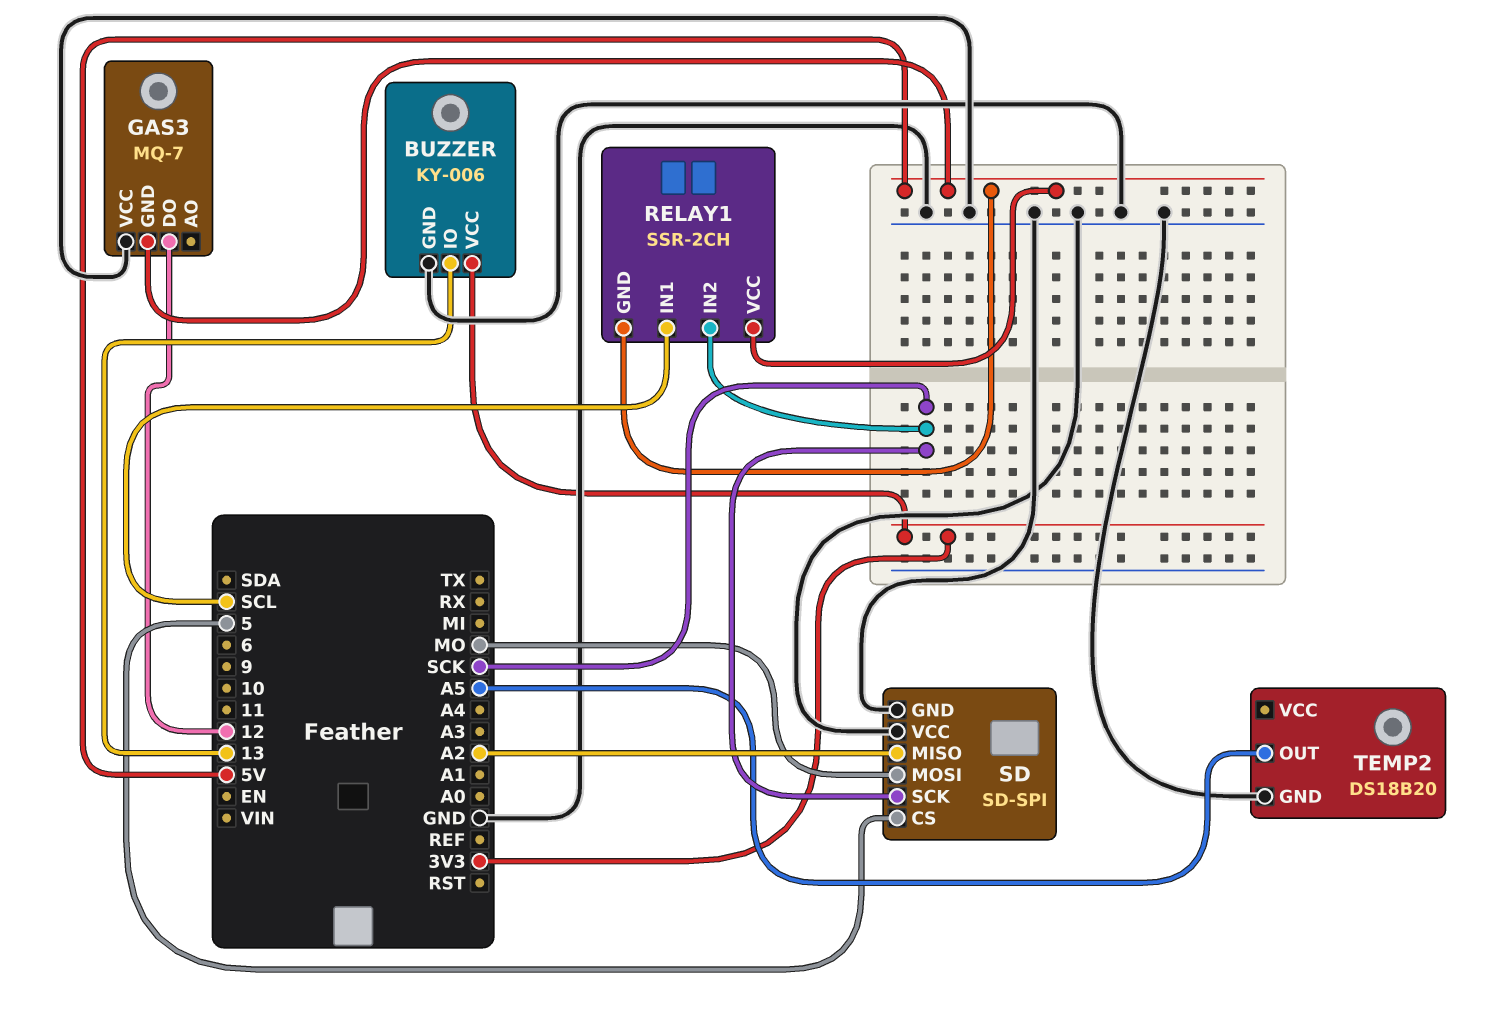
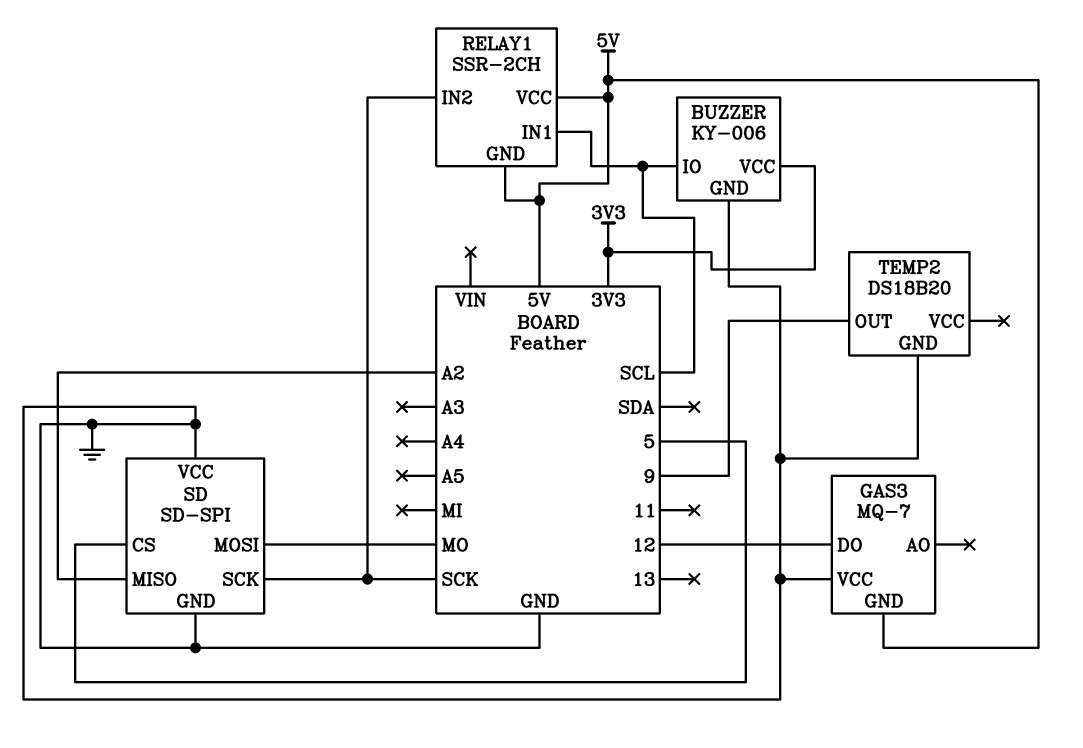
BUZZER pin IO: 13 -> SCL
TEMP2 pin OUT: A5 -> 9

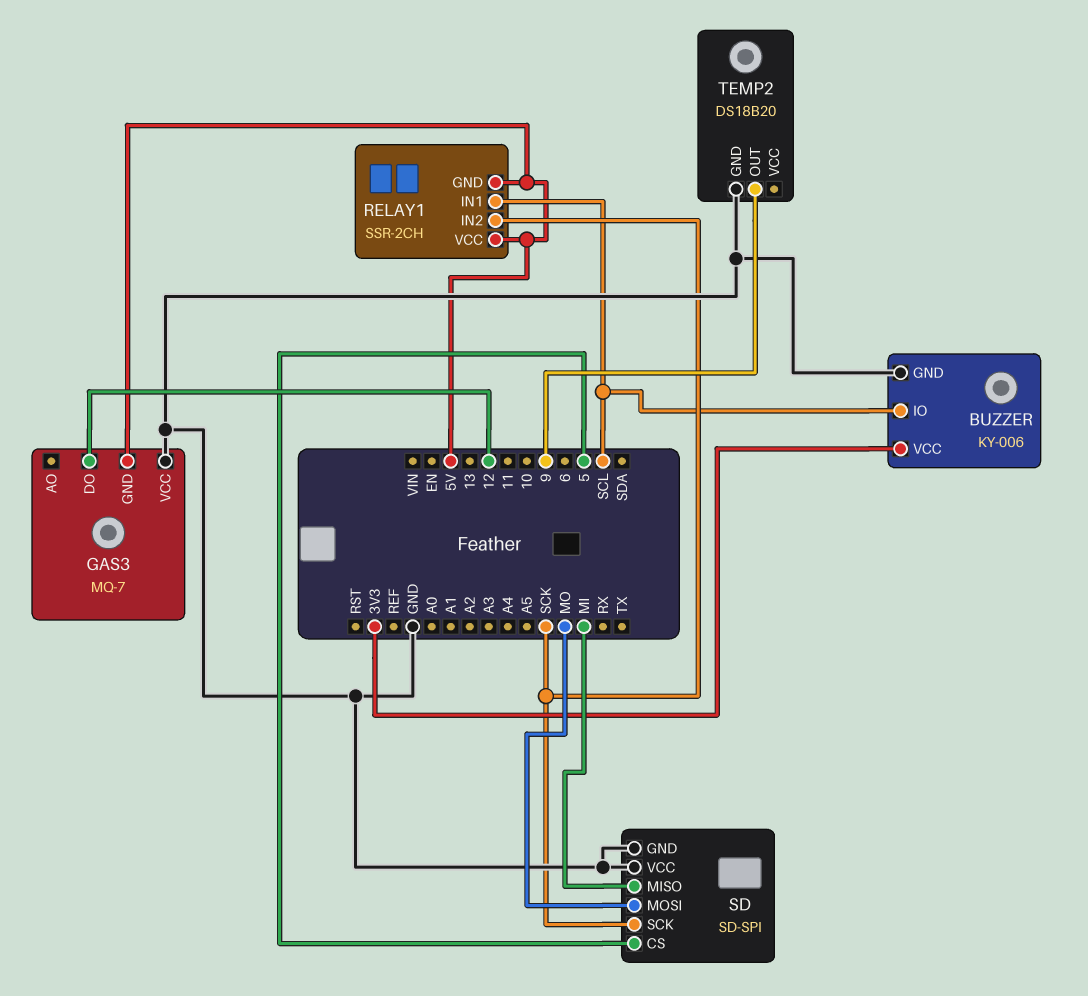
SD pin MISO: A2 -> MI

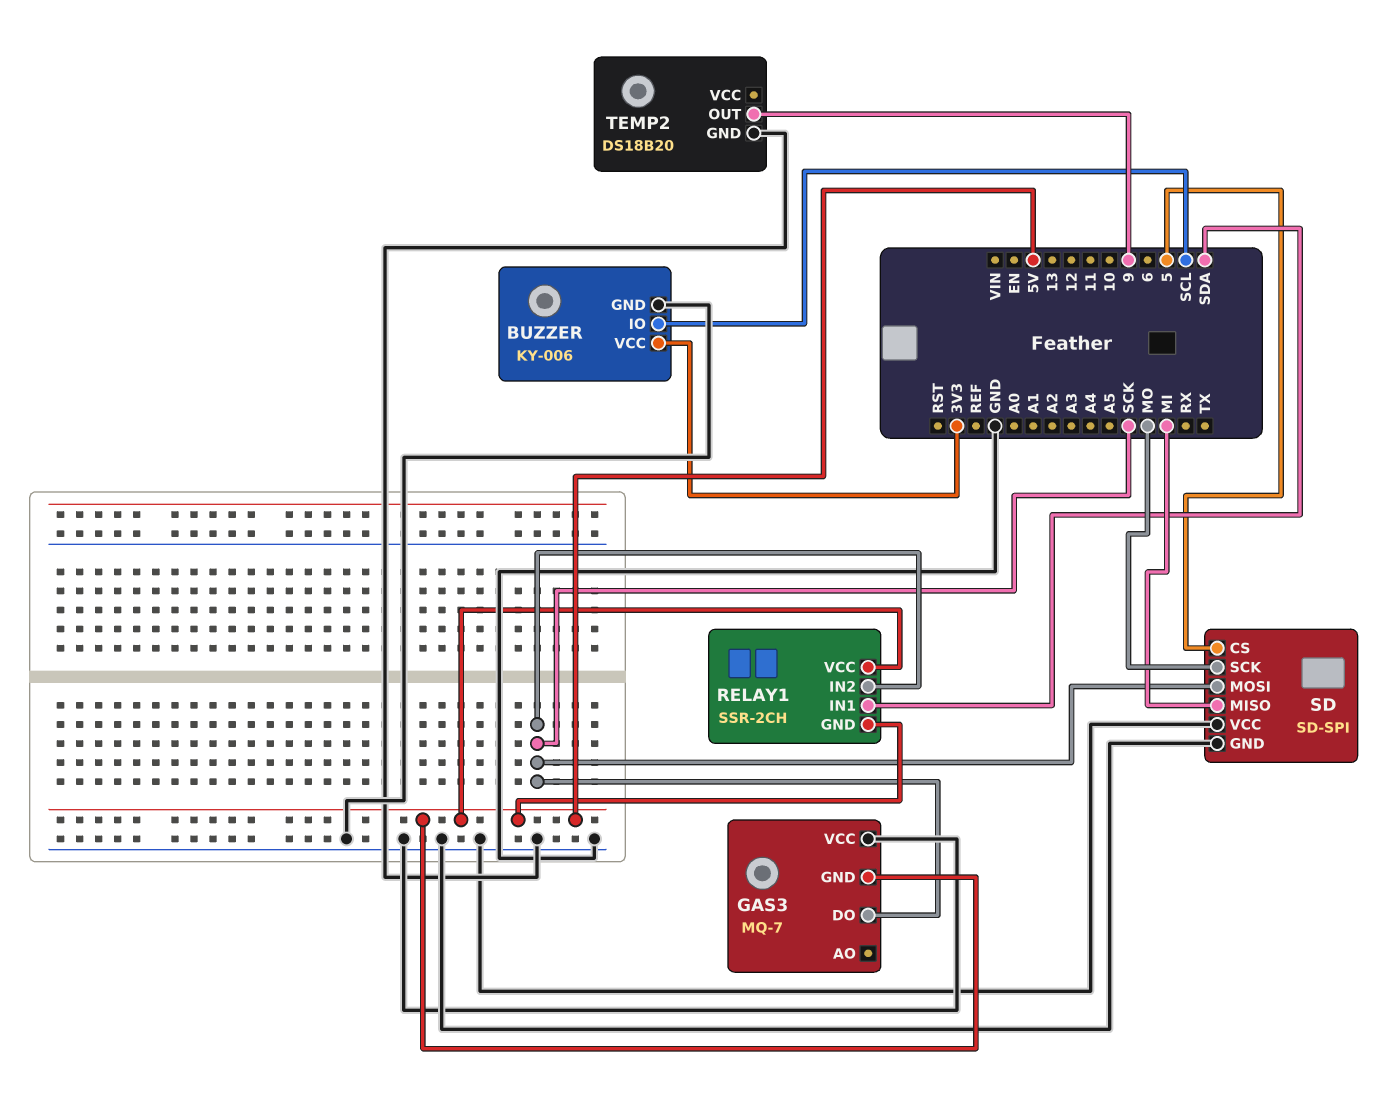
GAS3 pin DO: 12 -> SCK
RELAY1 pin IN1: SCL -> SDA
SD pin MOSI: MO -> SCK
SD pin SCK: SCK -> MO

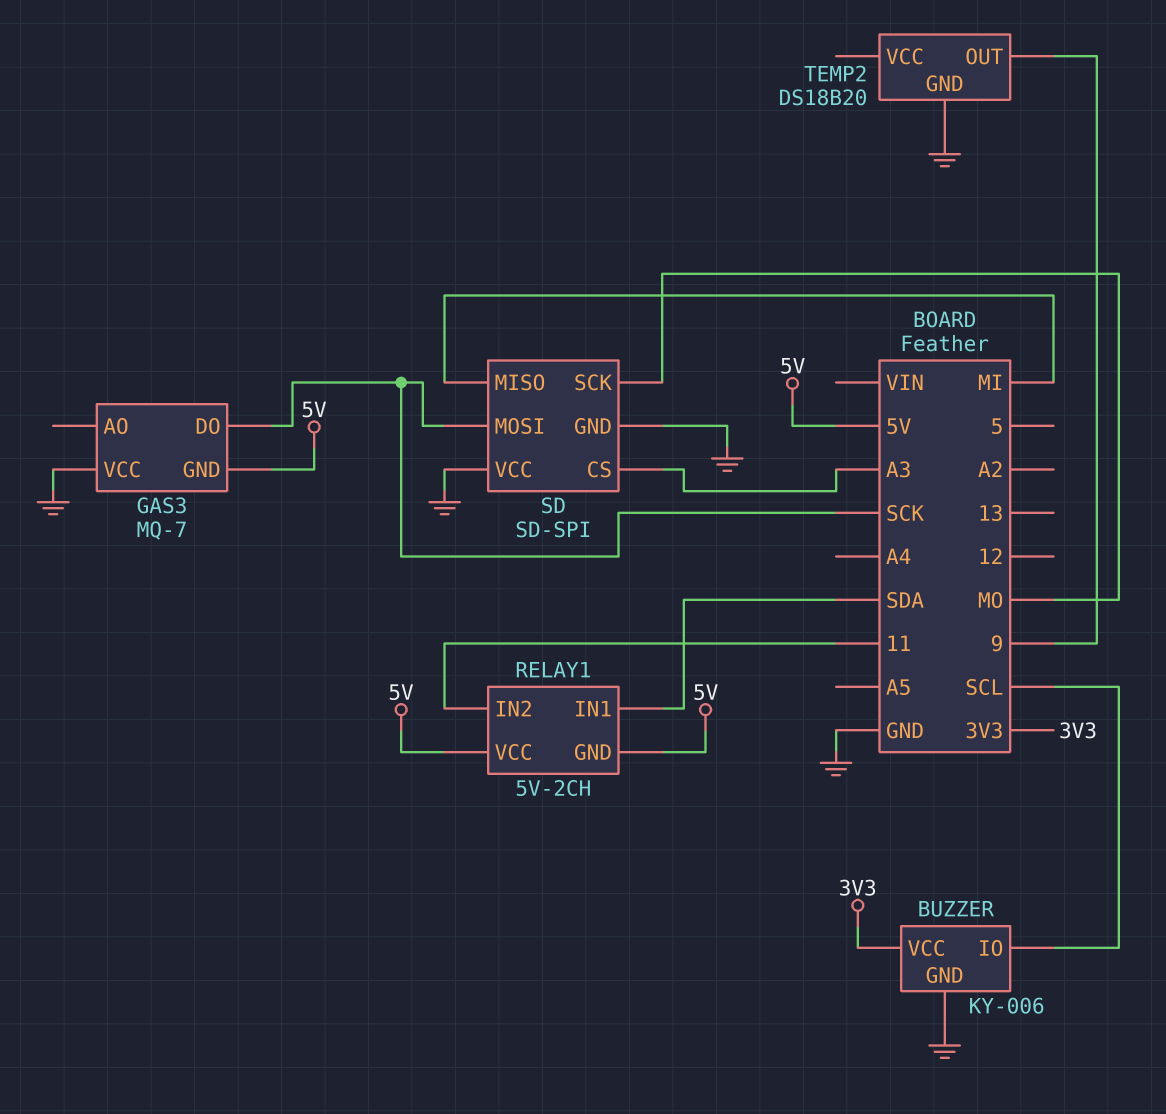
RELAY1: SSR-2CH -> 5V-2CH
RELAY1 pin IN2: SCK -> 11
SD pin CS: 5 -> A3

